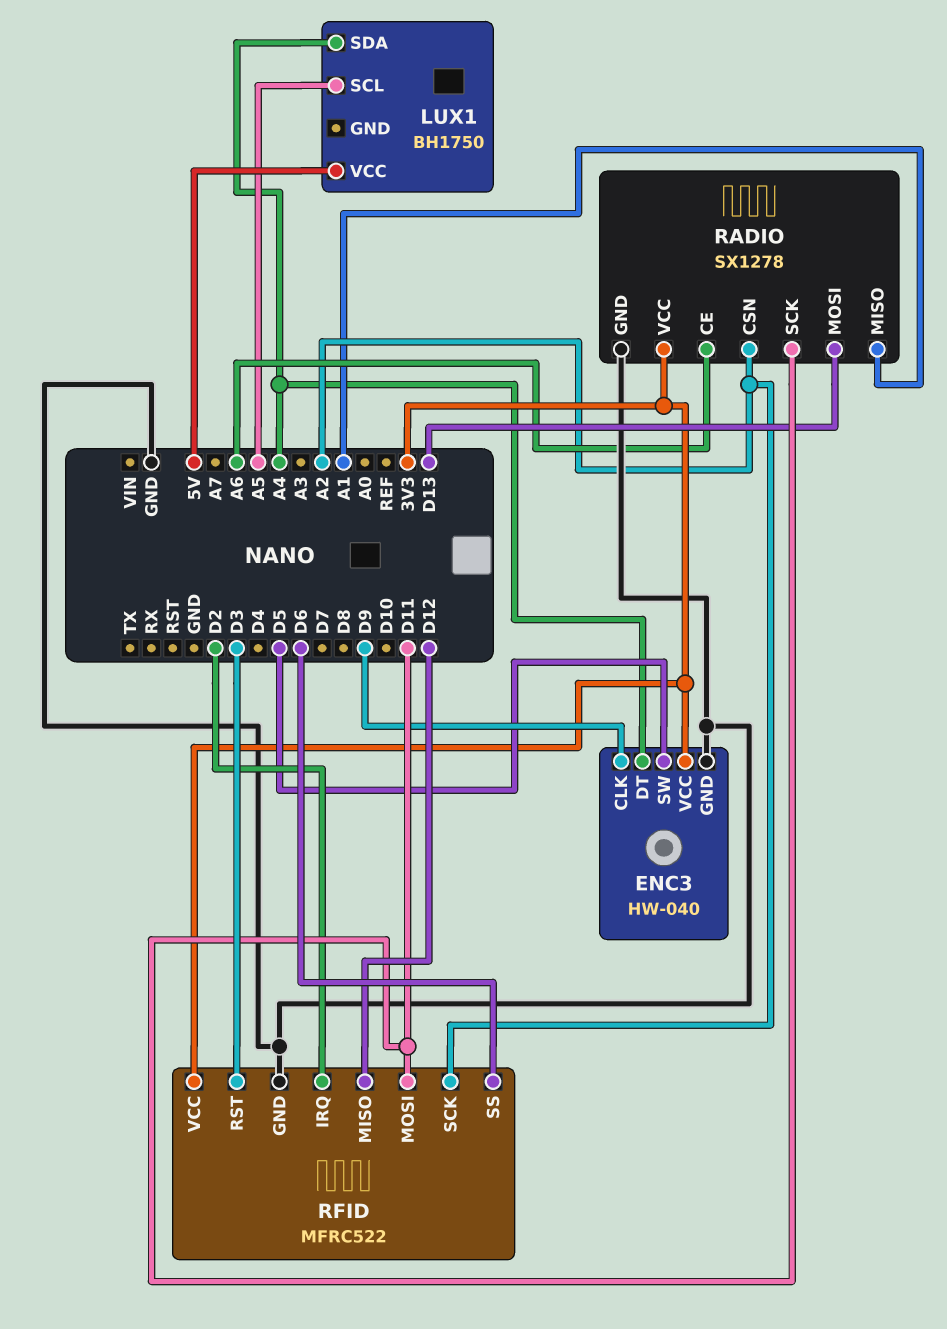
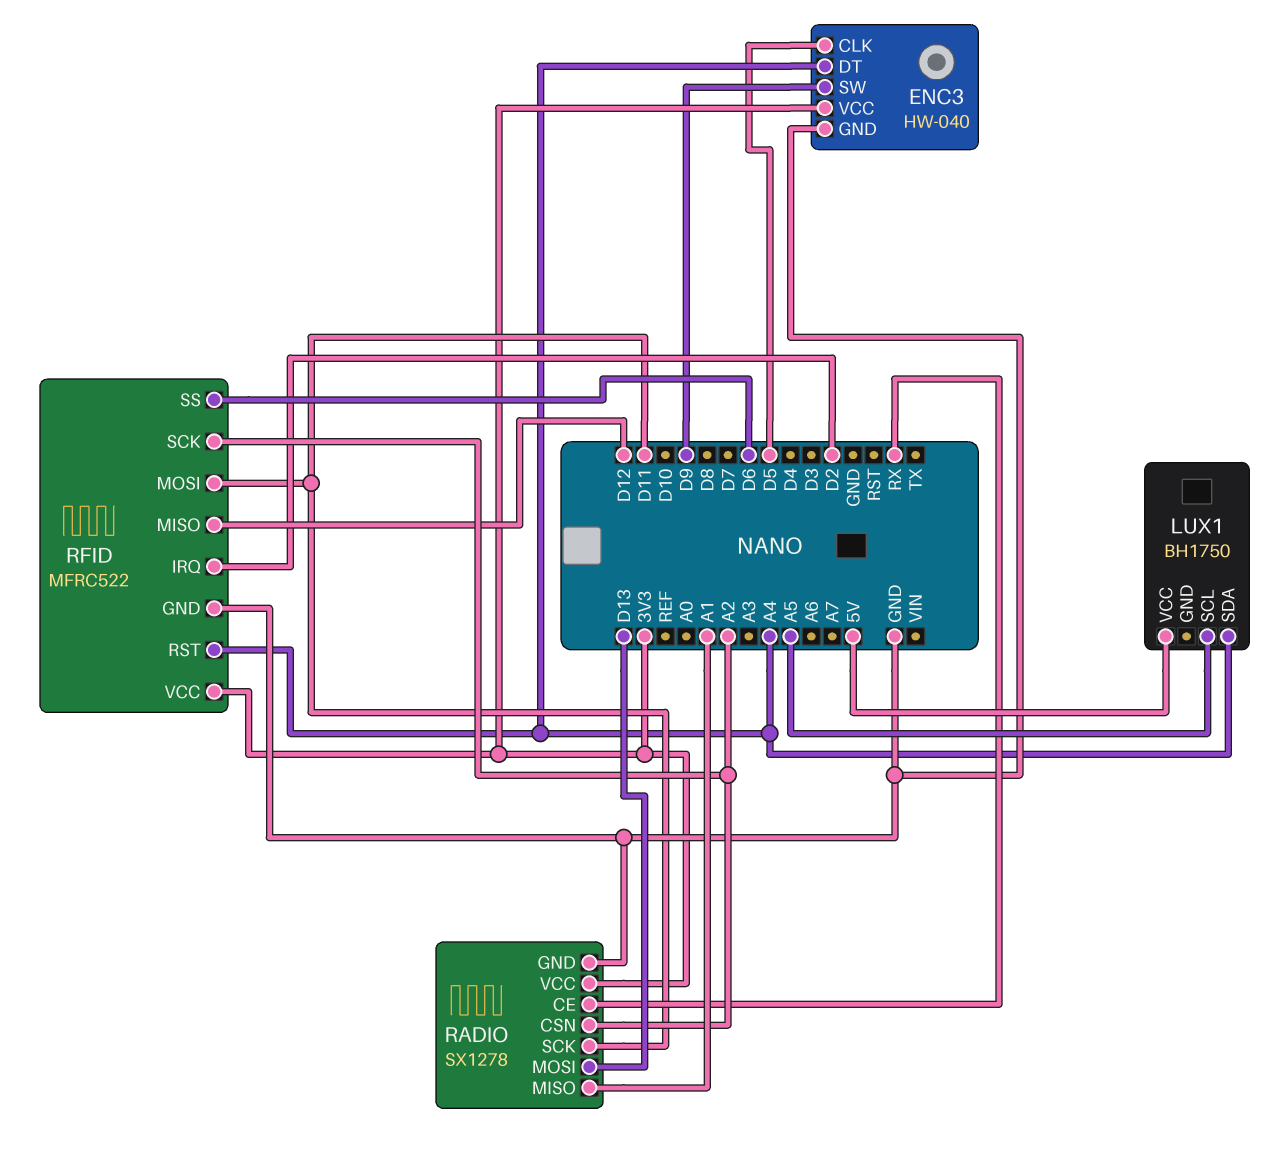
ENC3 pin CLK: D9 -> D5
ENC3 pin SW: D5 -> D9
RADIO pin CE: A6 -> RX
RFID pin RST: D3 -> A4

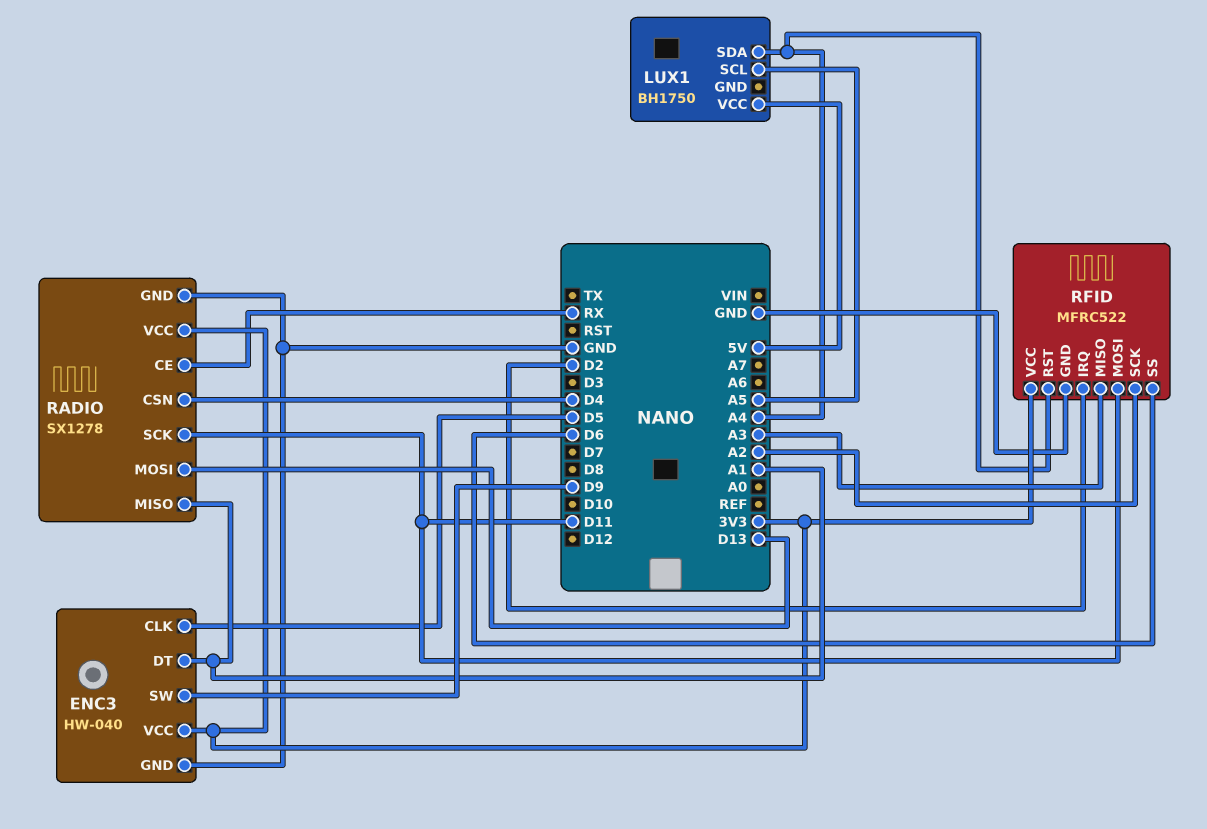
ENC3 pin DT: A4 -> A1
RADIO pin CSN: A2 -> D4
RFID pin MISO: D12 -> A3

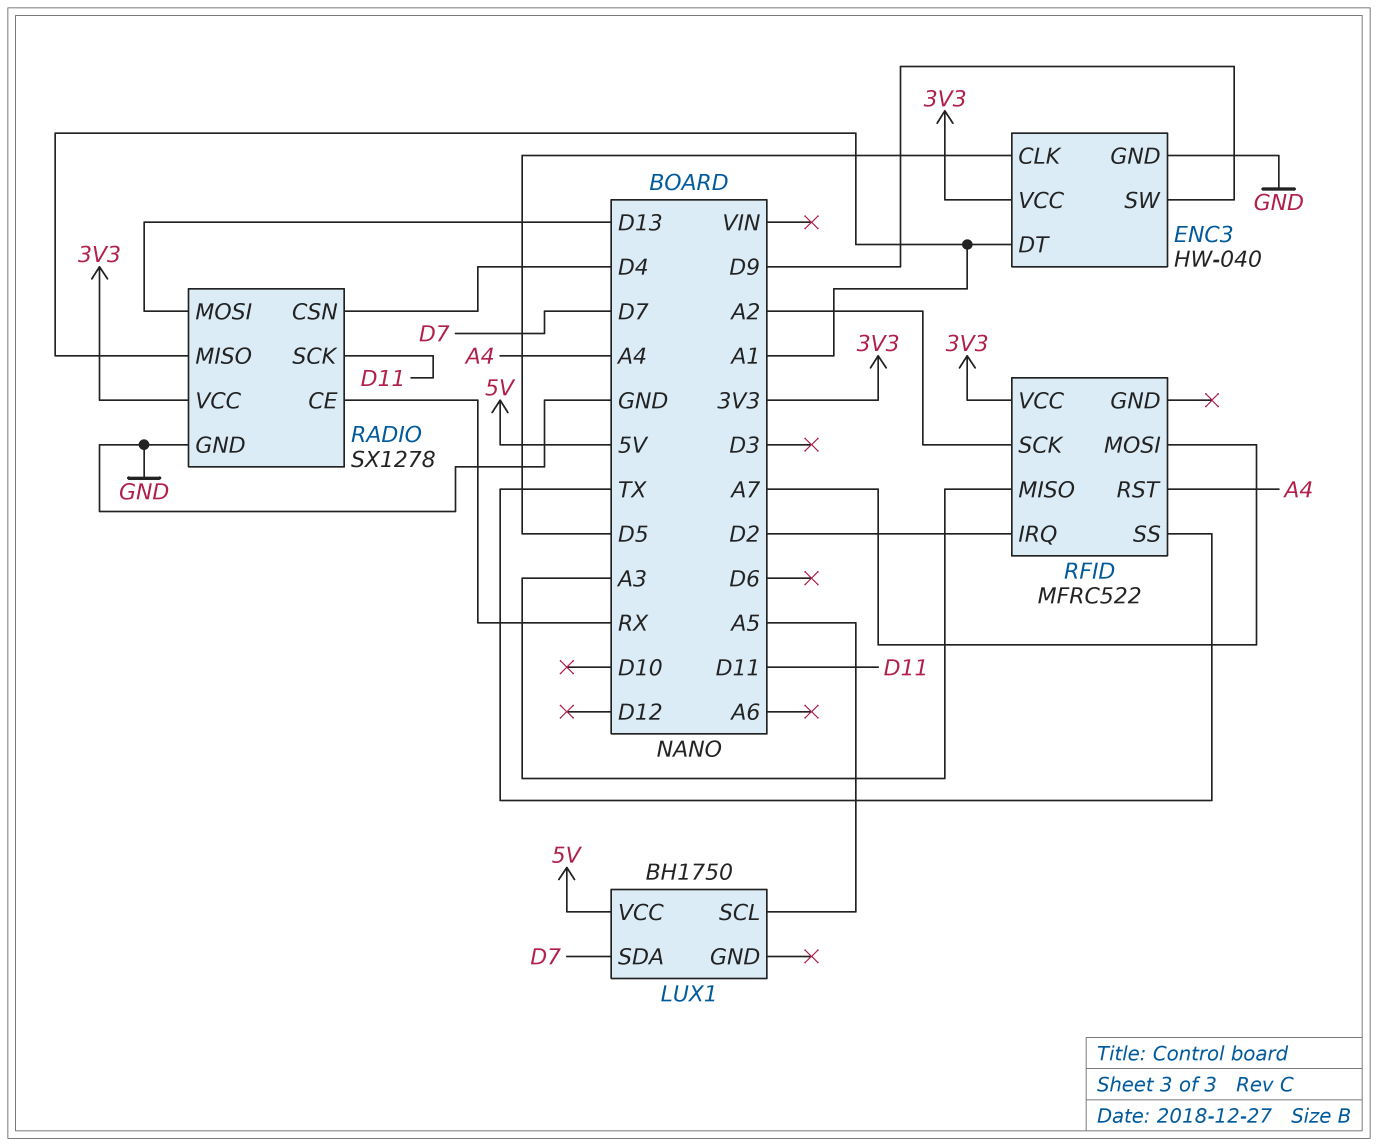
LUX1 pin SDA: A4 -> D7
RFID pin GND: GND -> none
RFID pin MOSI: D11 -> A7
RFID pin SS: D6 -> TX

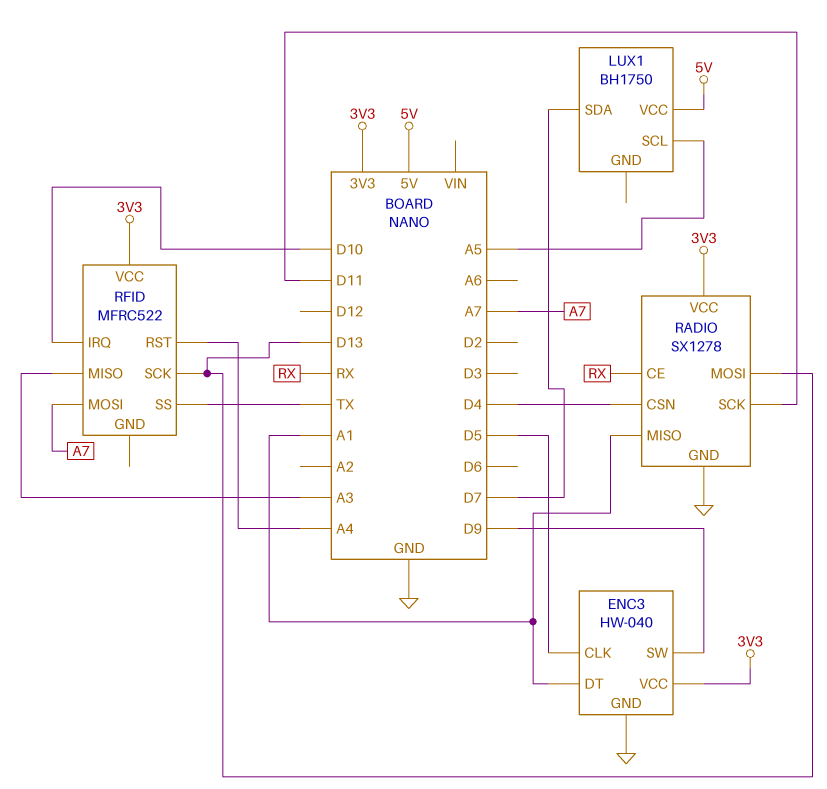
RFID pin IRQ: D2 -> D10
RFID pin SCK: A2 -> D13

